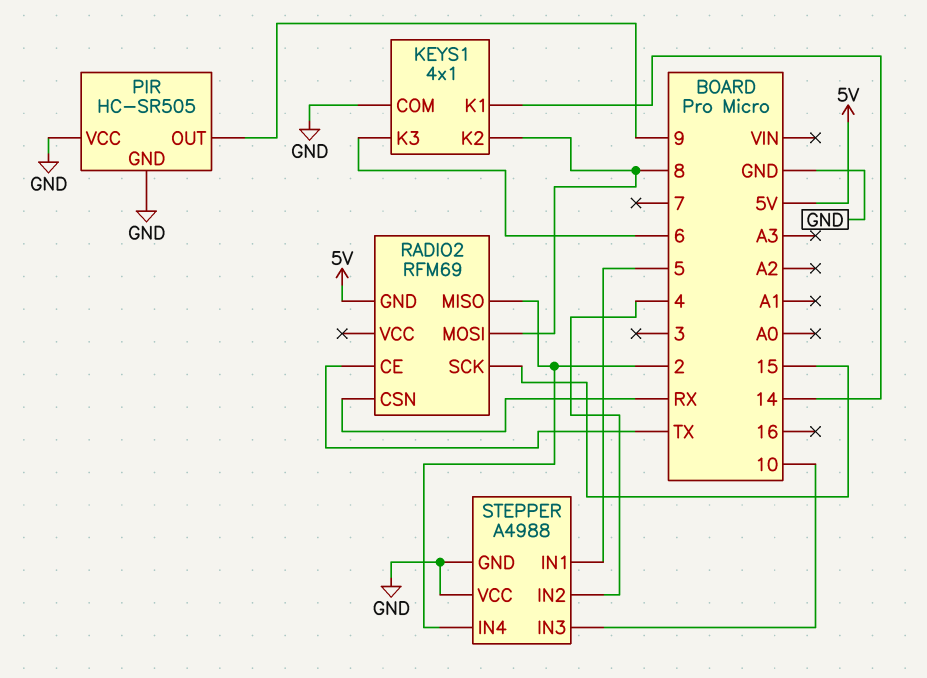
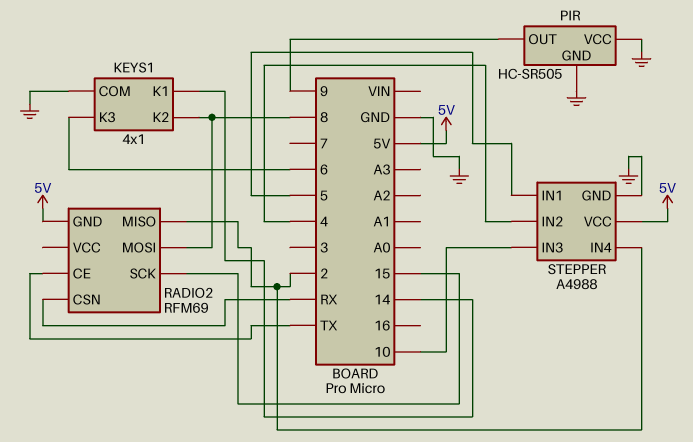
STEPPER pin VCC: GND -> 5V

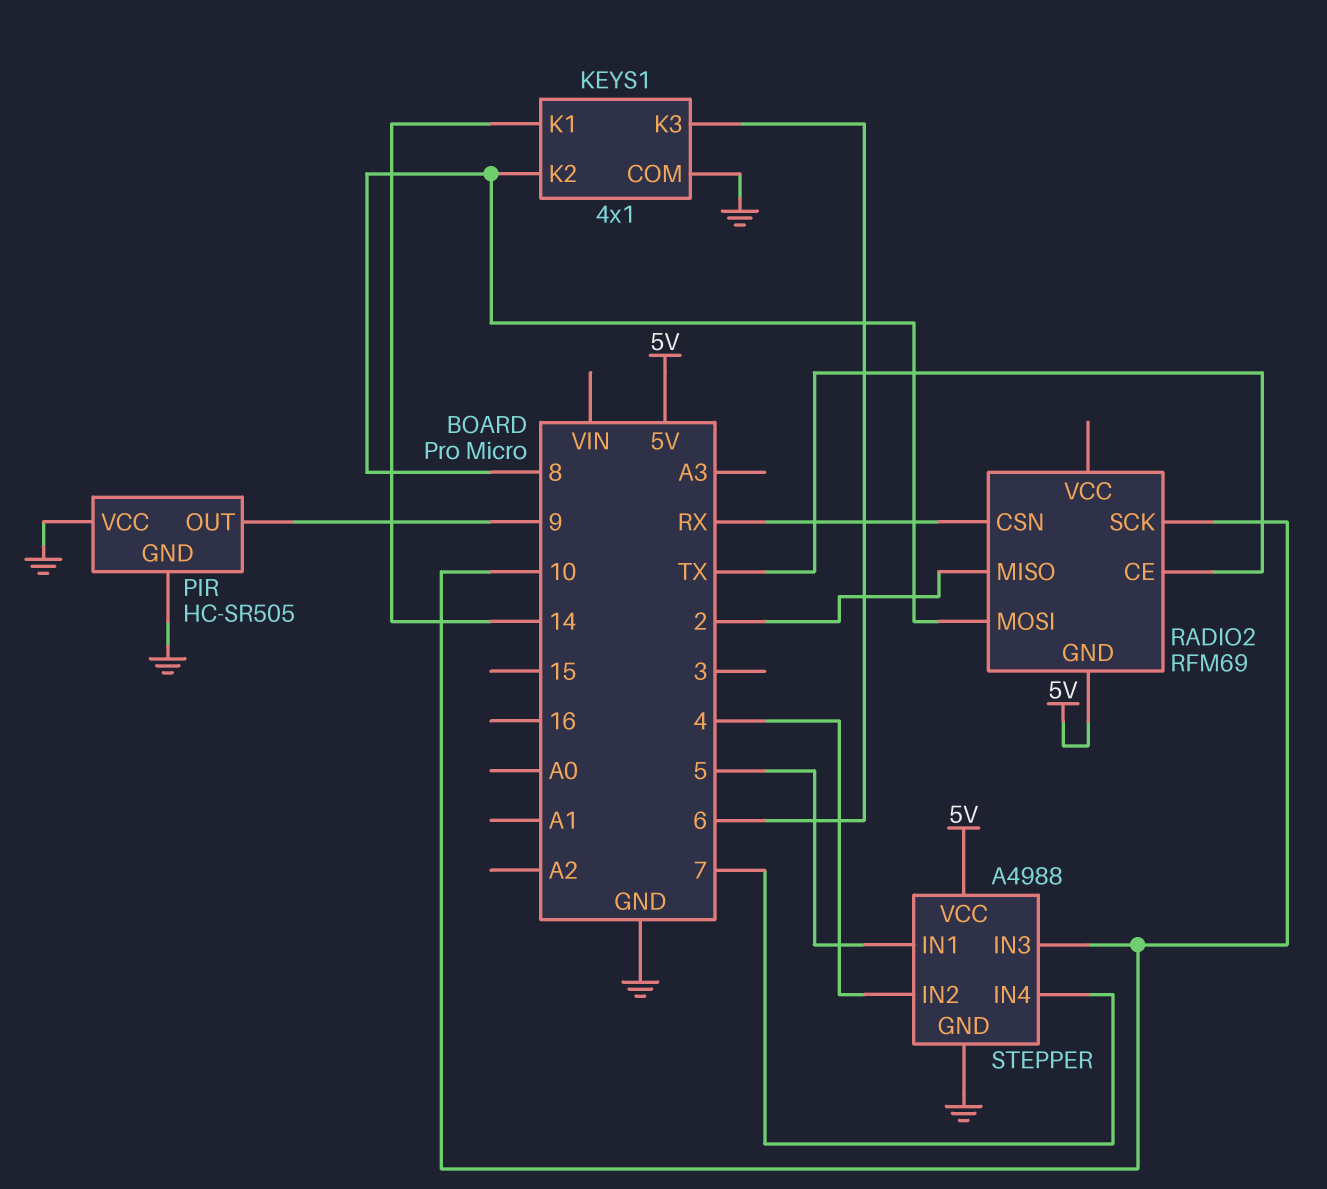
RADIO2 pin SCK: 15 -> 10
STEPPER pin IN4: 2 -> 7

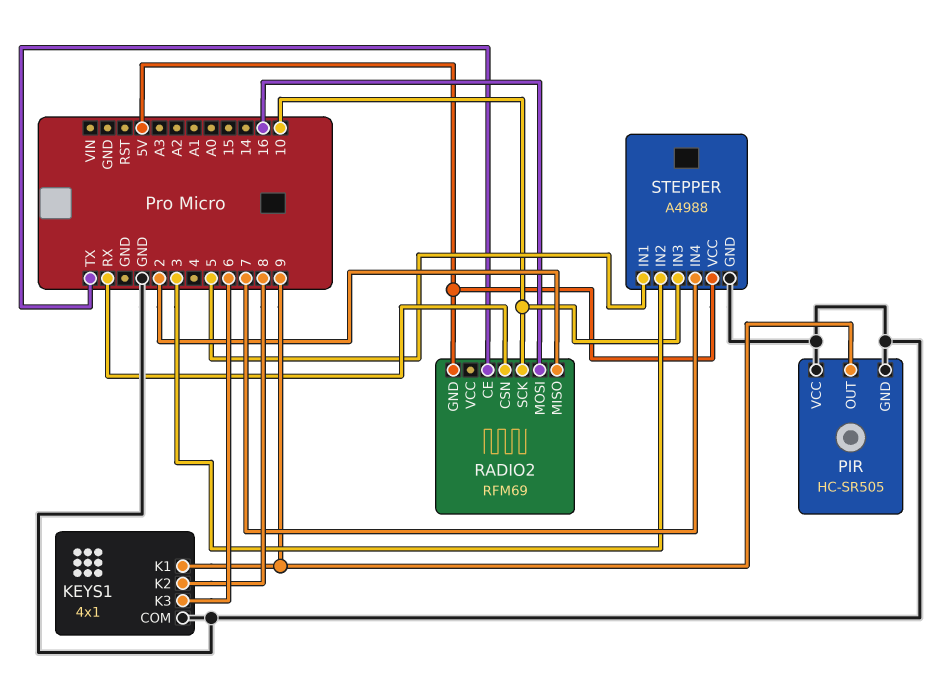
KEYS1 pin K1: 14 -> 9
RADIO2 pin MOSI: 8 -> 16
STEPPER pin IN2: 4 -> 3

